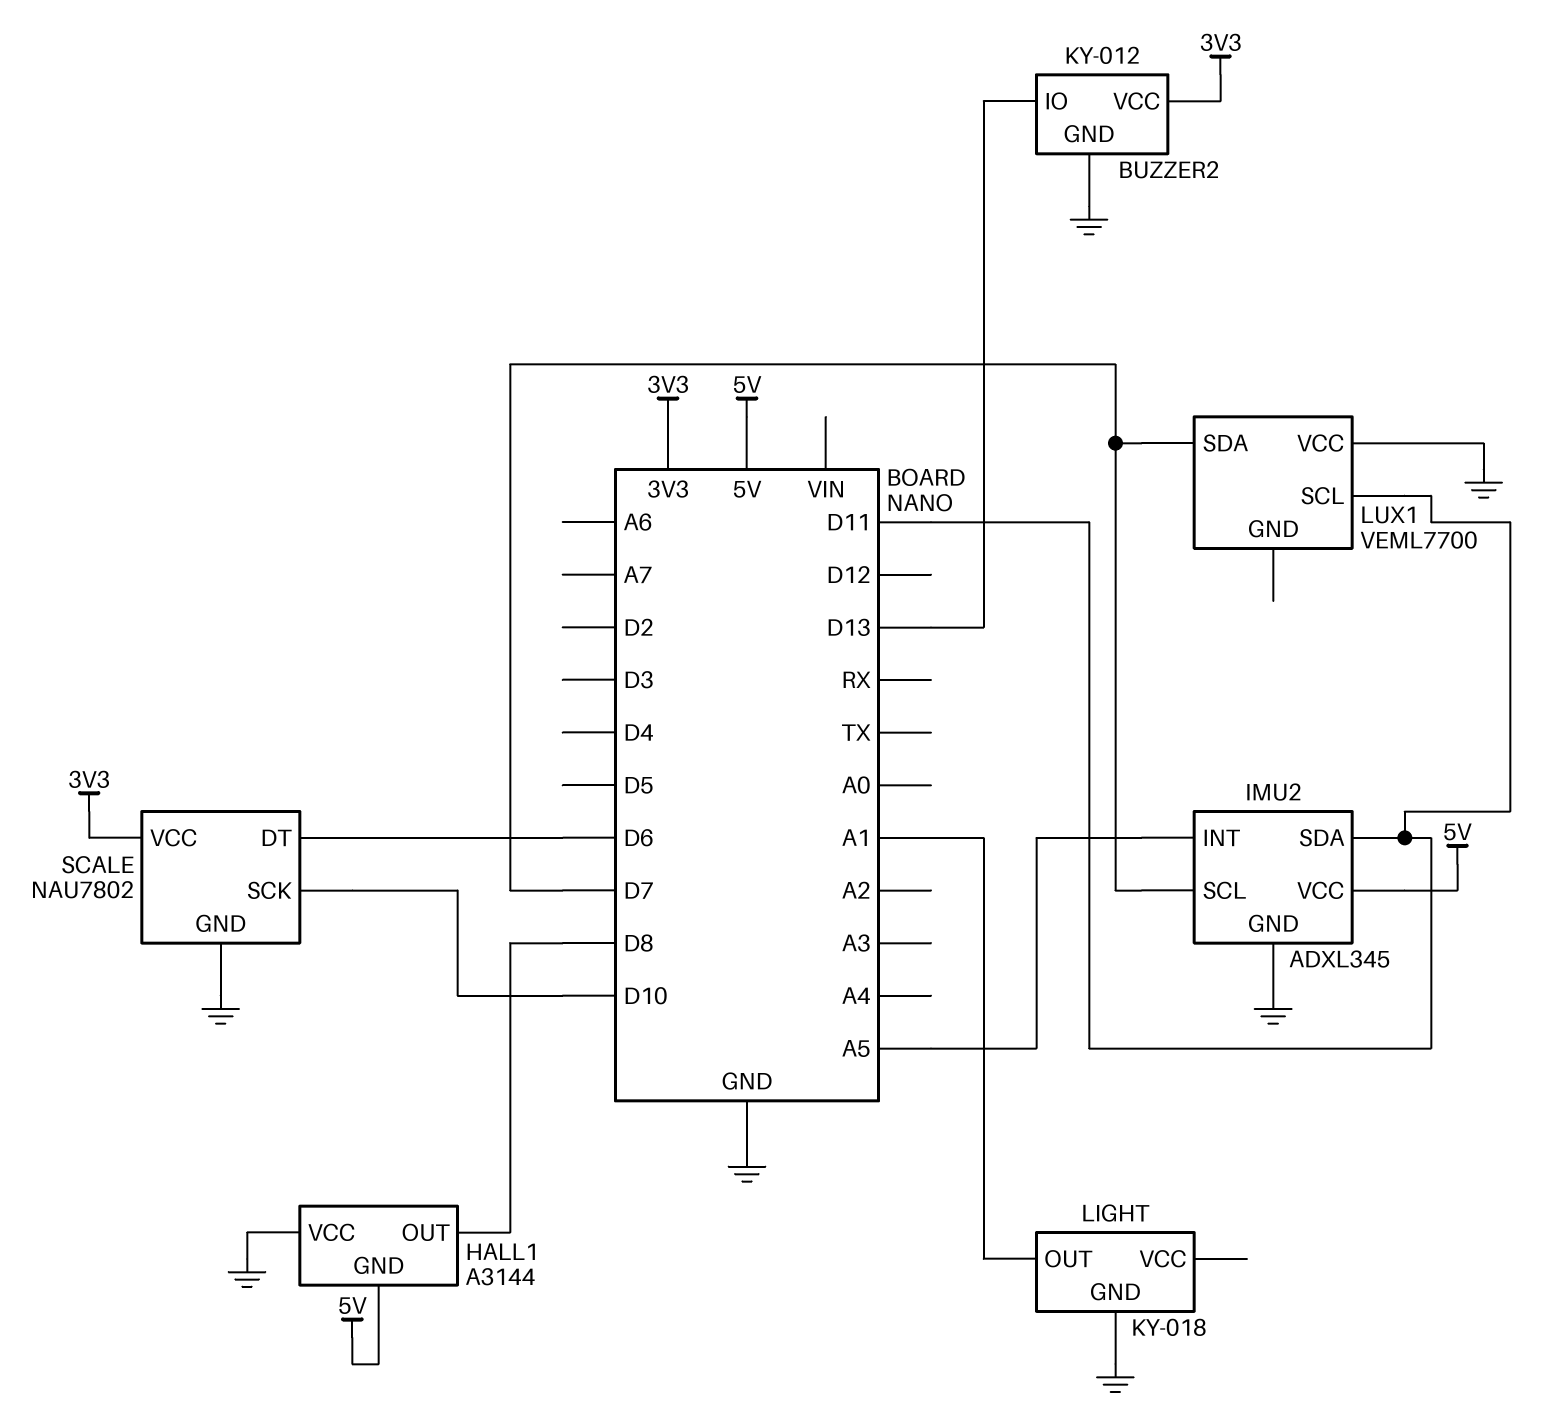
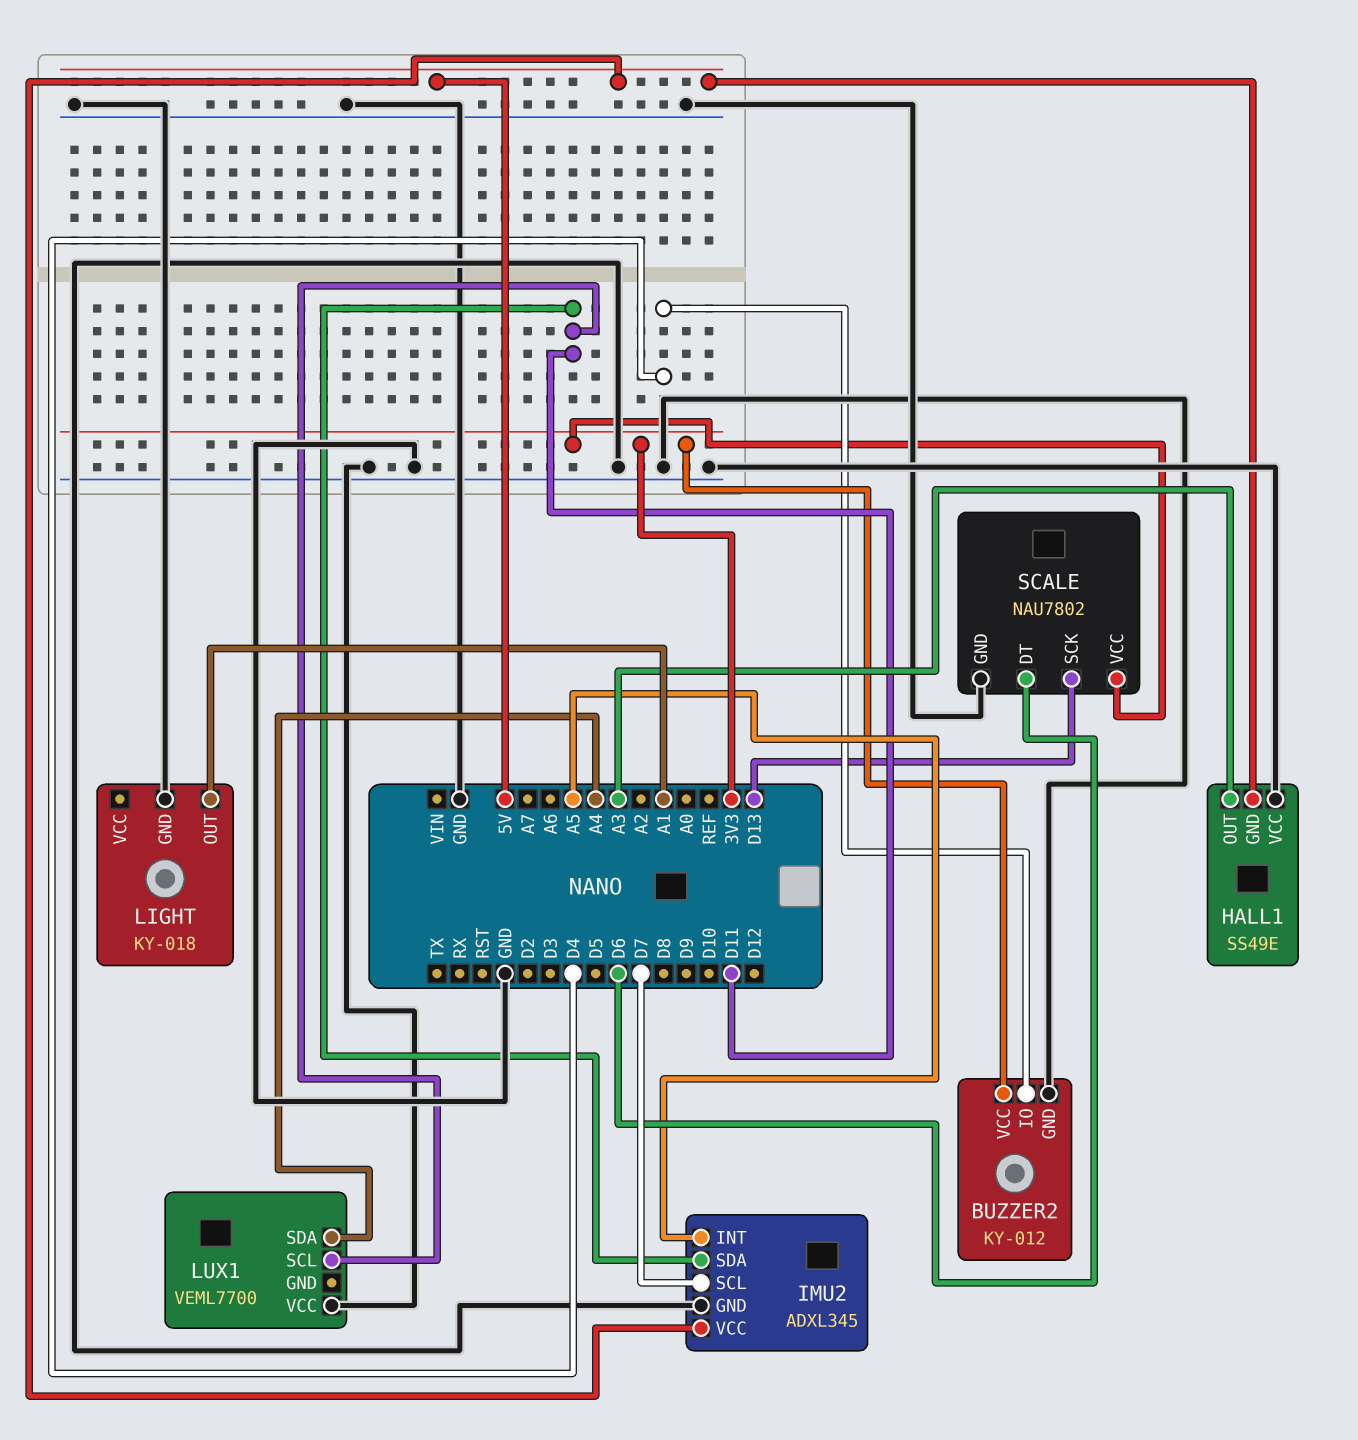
BUZZER2 pin IO: D13 -> D4
HALL1: A3144 -> SS49E
HALL1 pin OUT: D8 -> A3
LUX1 pin SDA: D7 -> A4
SCALE pin SCK: D10 -> D13

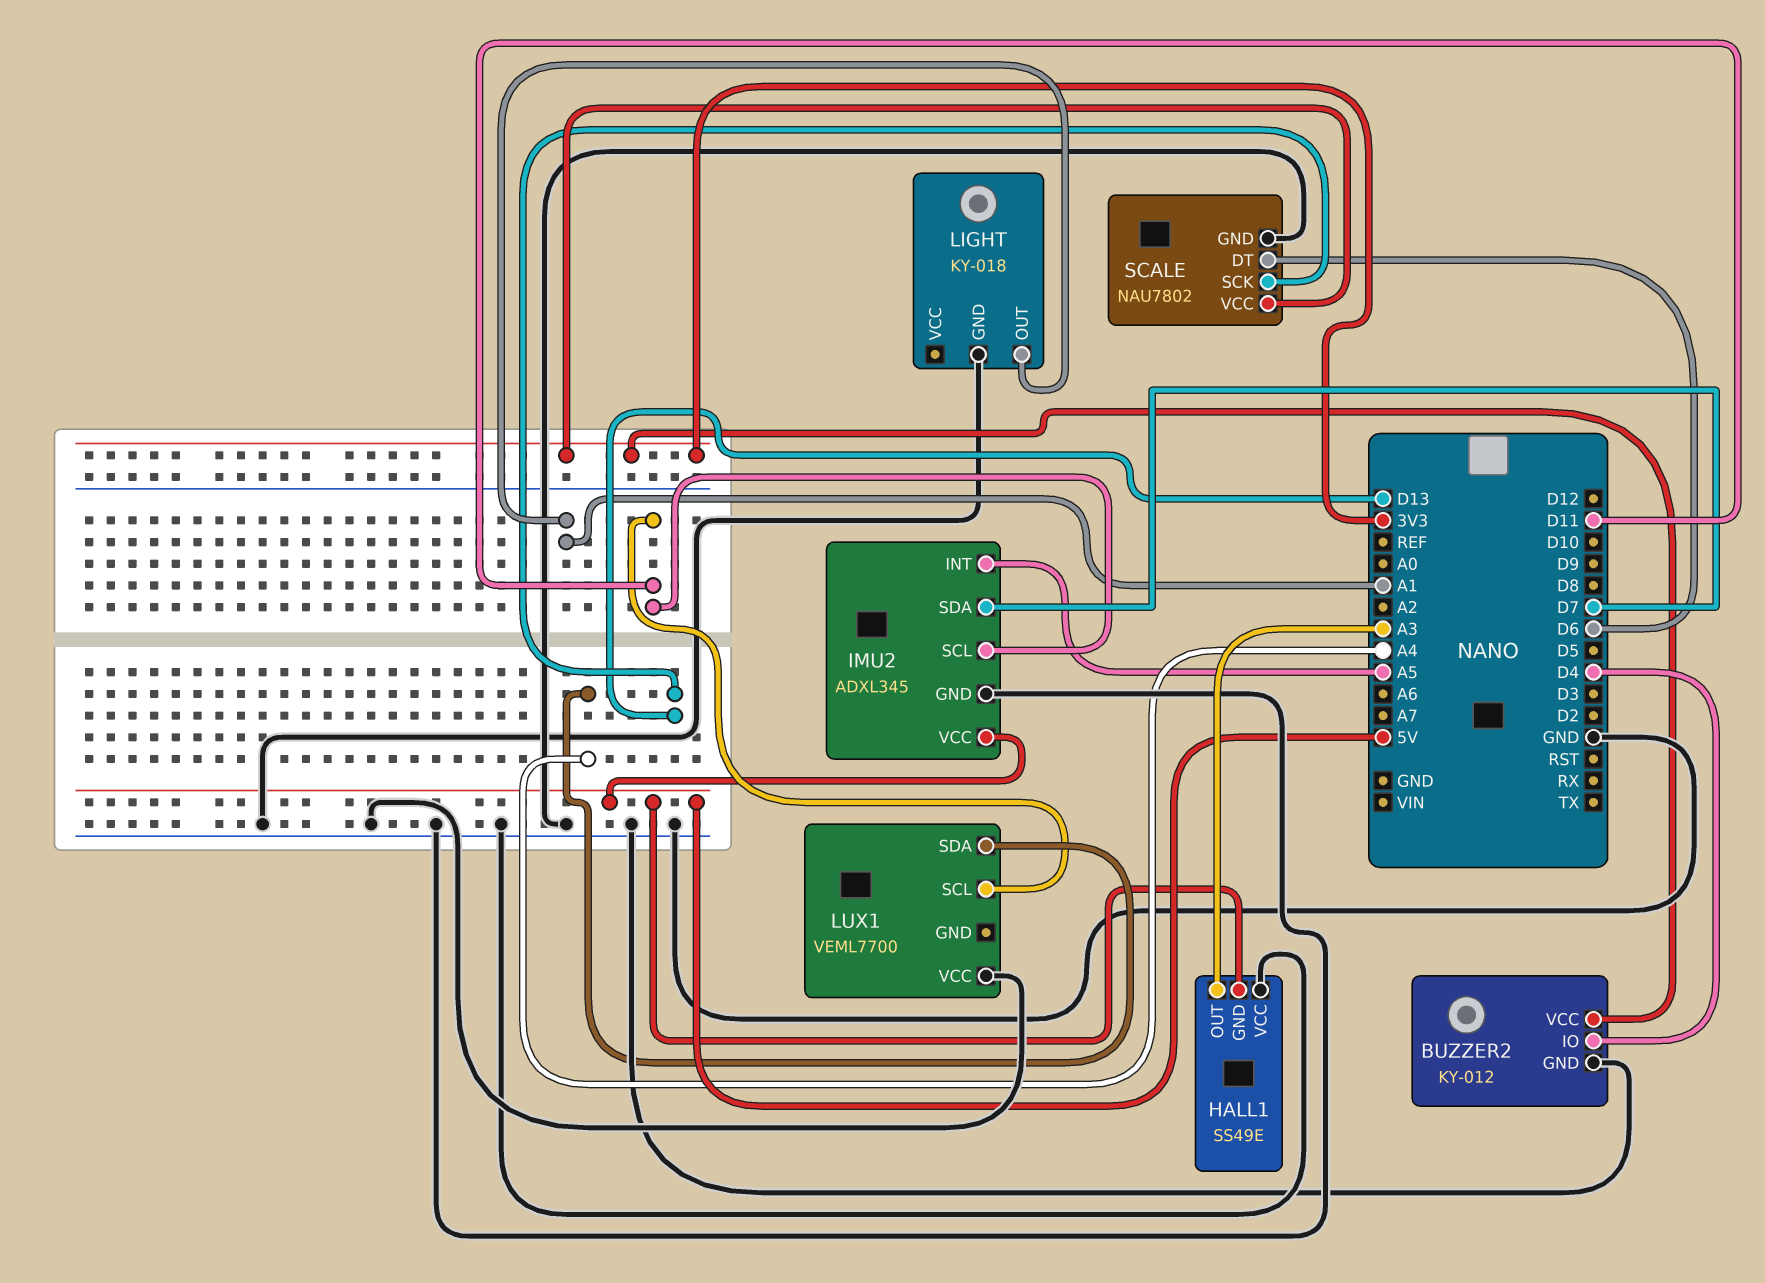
IMU2 pin SCL: D7 -> D11
IMU2 pin SDA: D11 -> D7

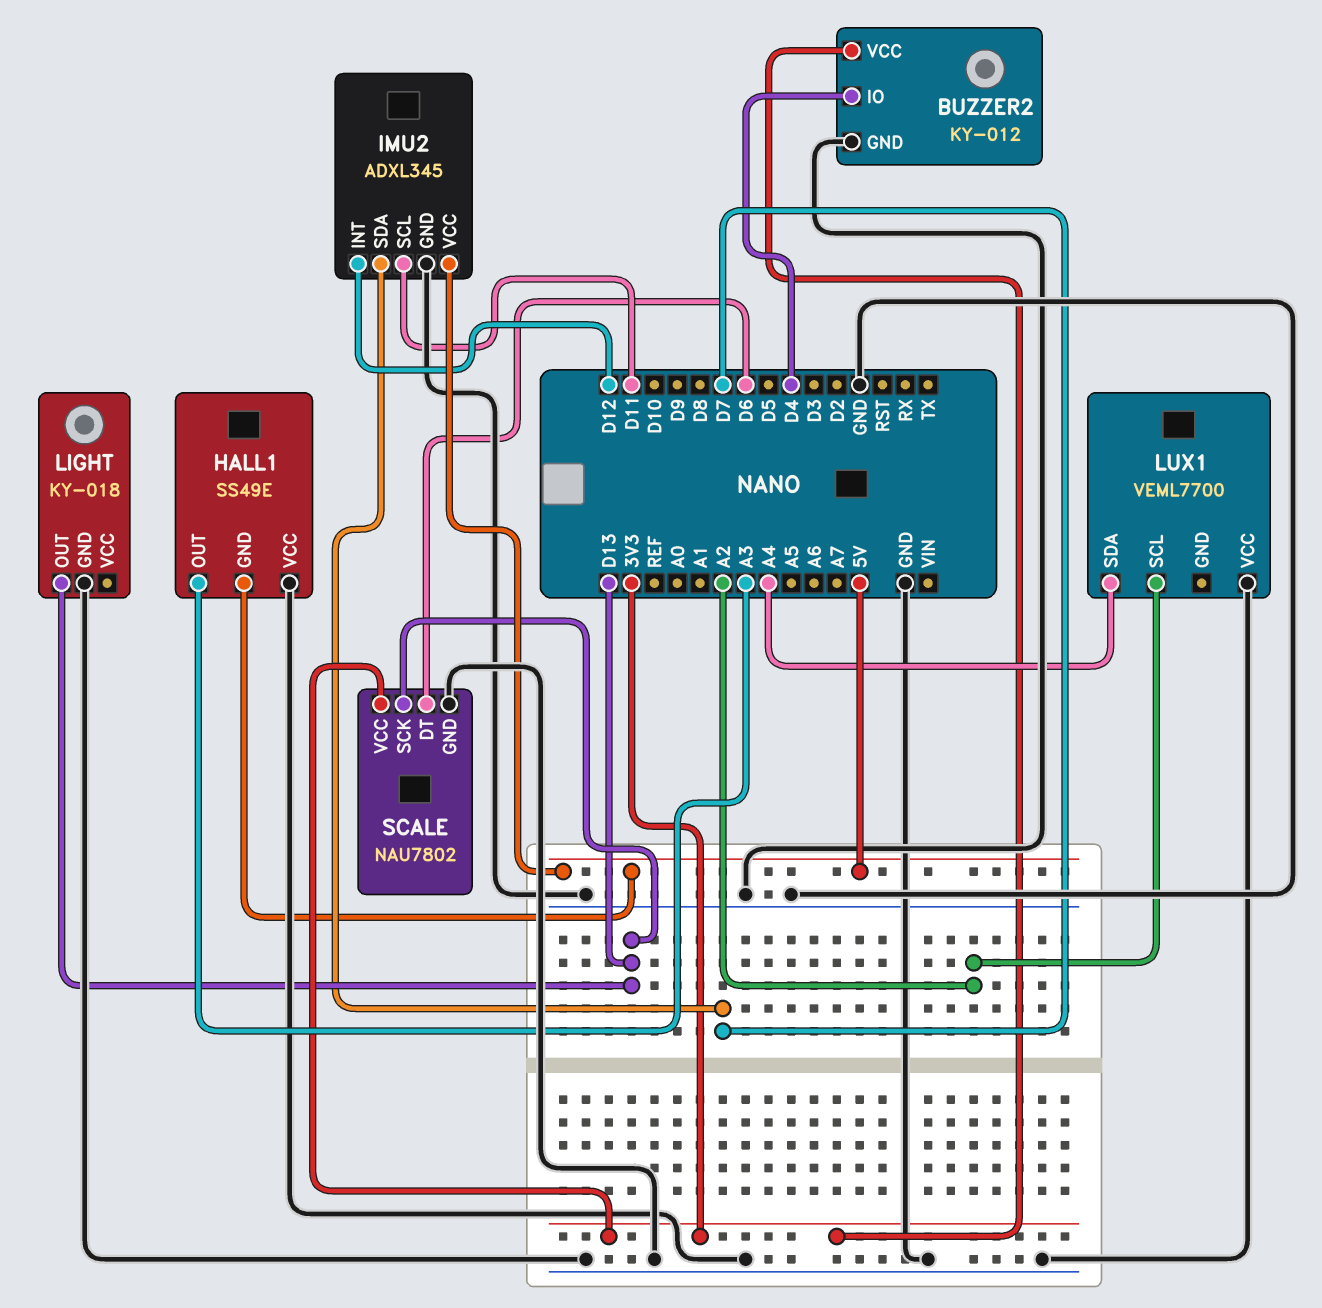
IMU2 pin INT: A5 -> D12
LIGHT pin OUT: A1 -> D13
LUX1 pin SCL: D11 -> A2

